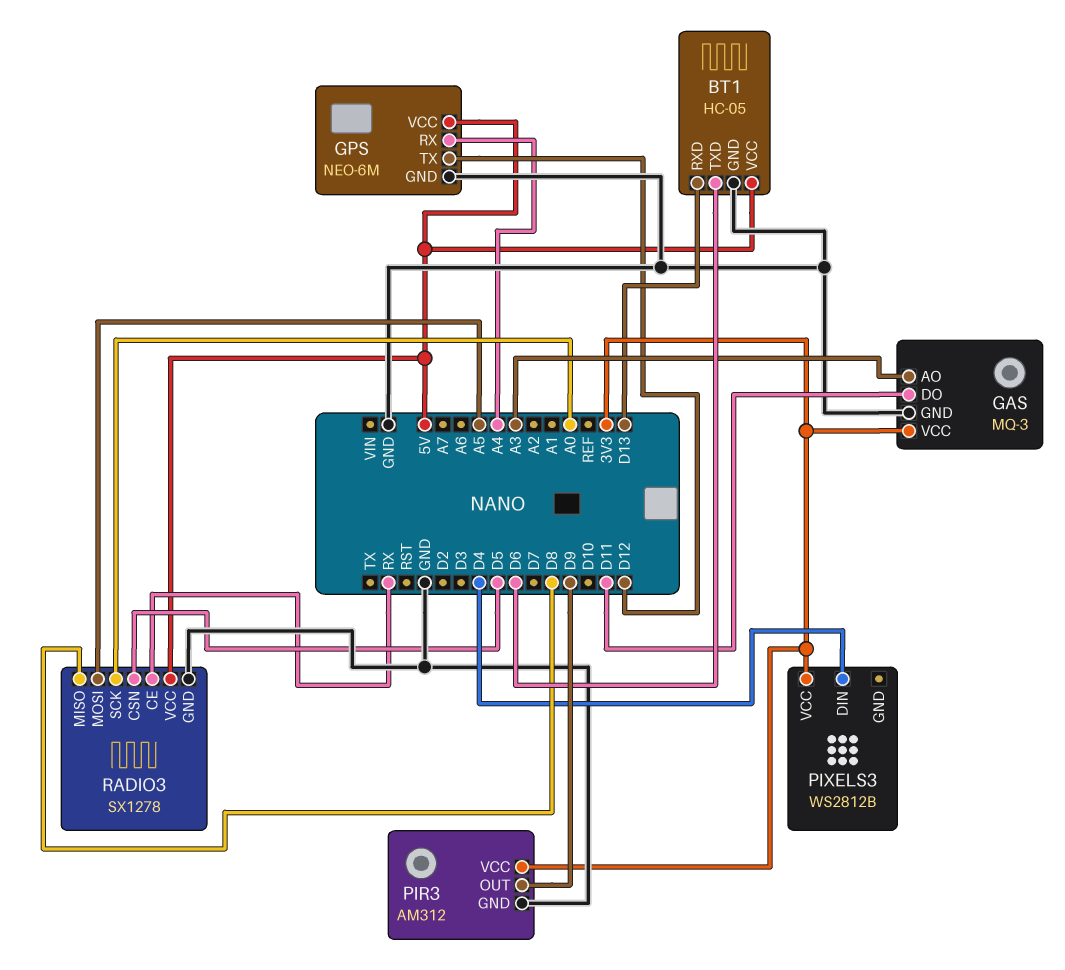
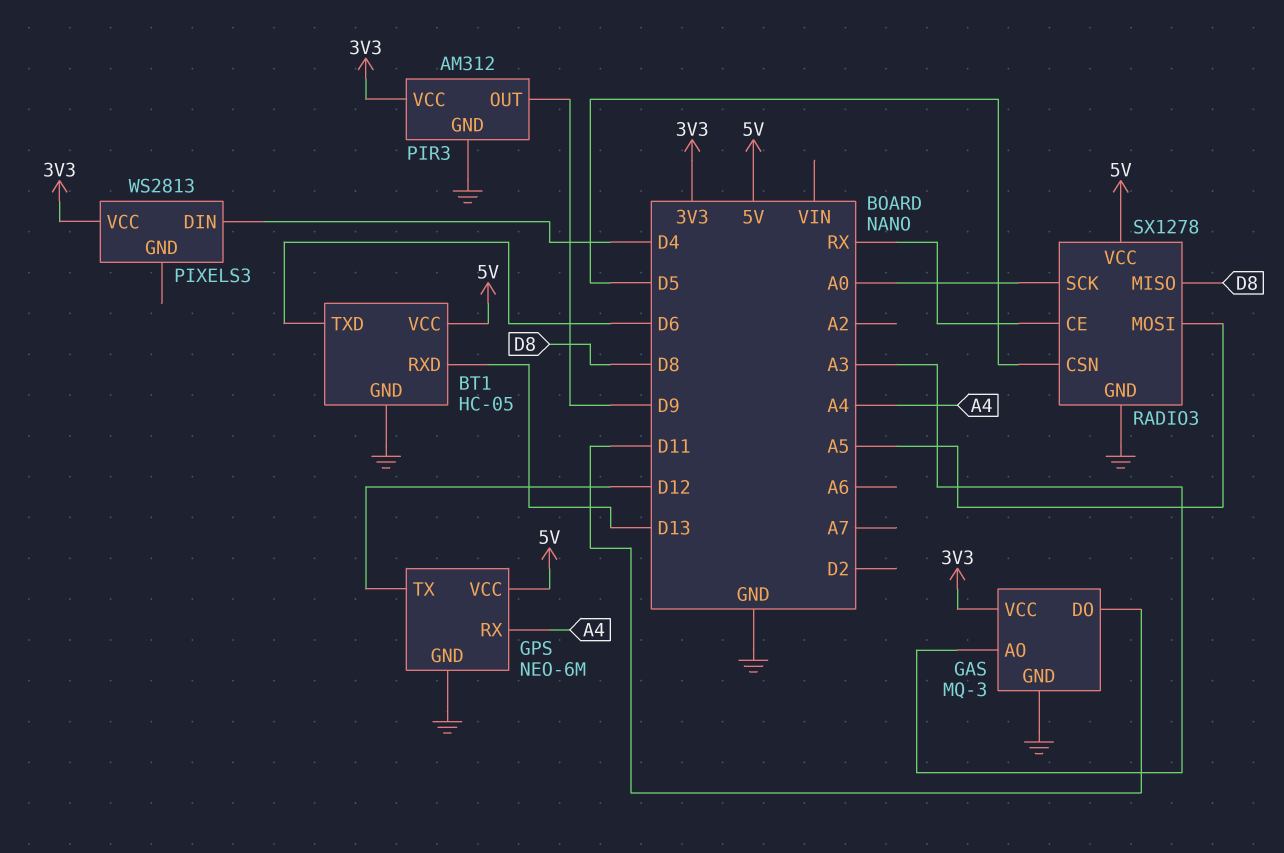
PIXELS3: WS2812B -> WS2813

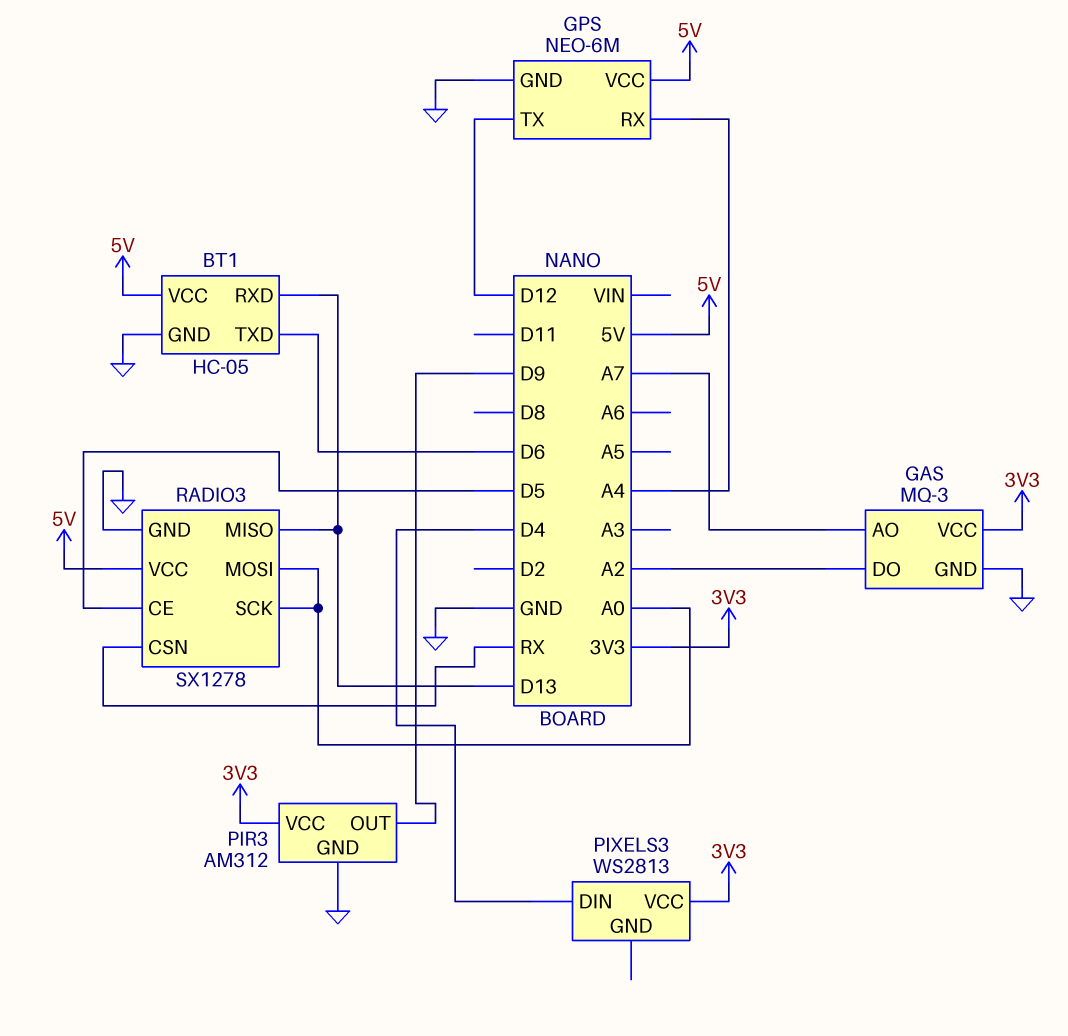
GAS pin AO: A3 -> A7
GAS pin DO: D11 -> A2
RADIO3 pin CE: RX -> D5
RADIO3 pin CSN: D5 -> RX
RADIO3 pin MISO: D8 -> D13
RADIO3 pin MOSI: A5 -> A0

